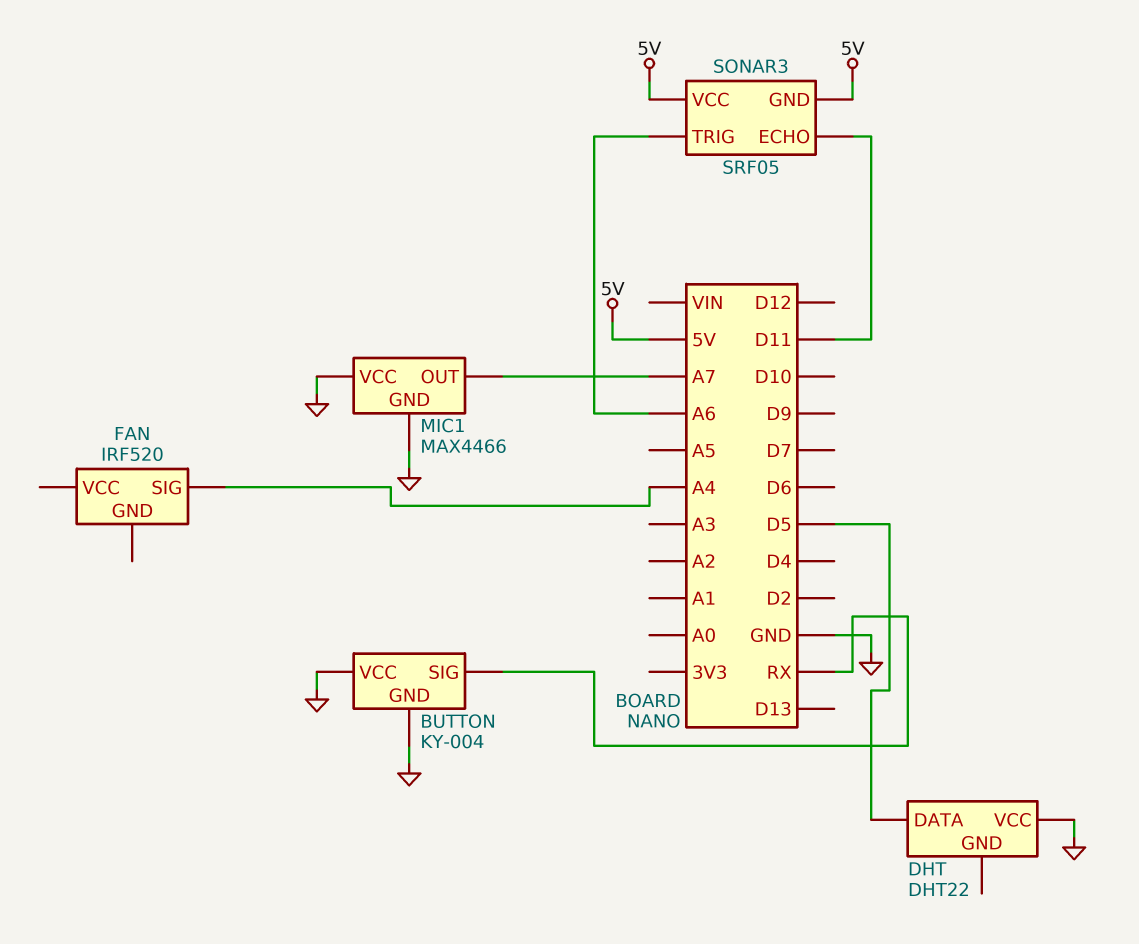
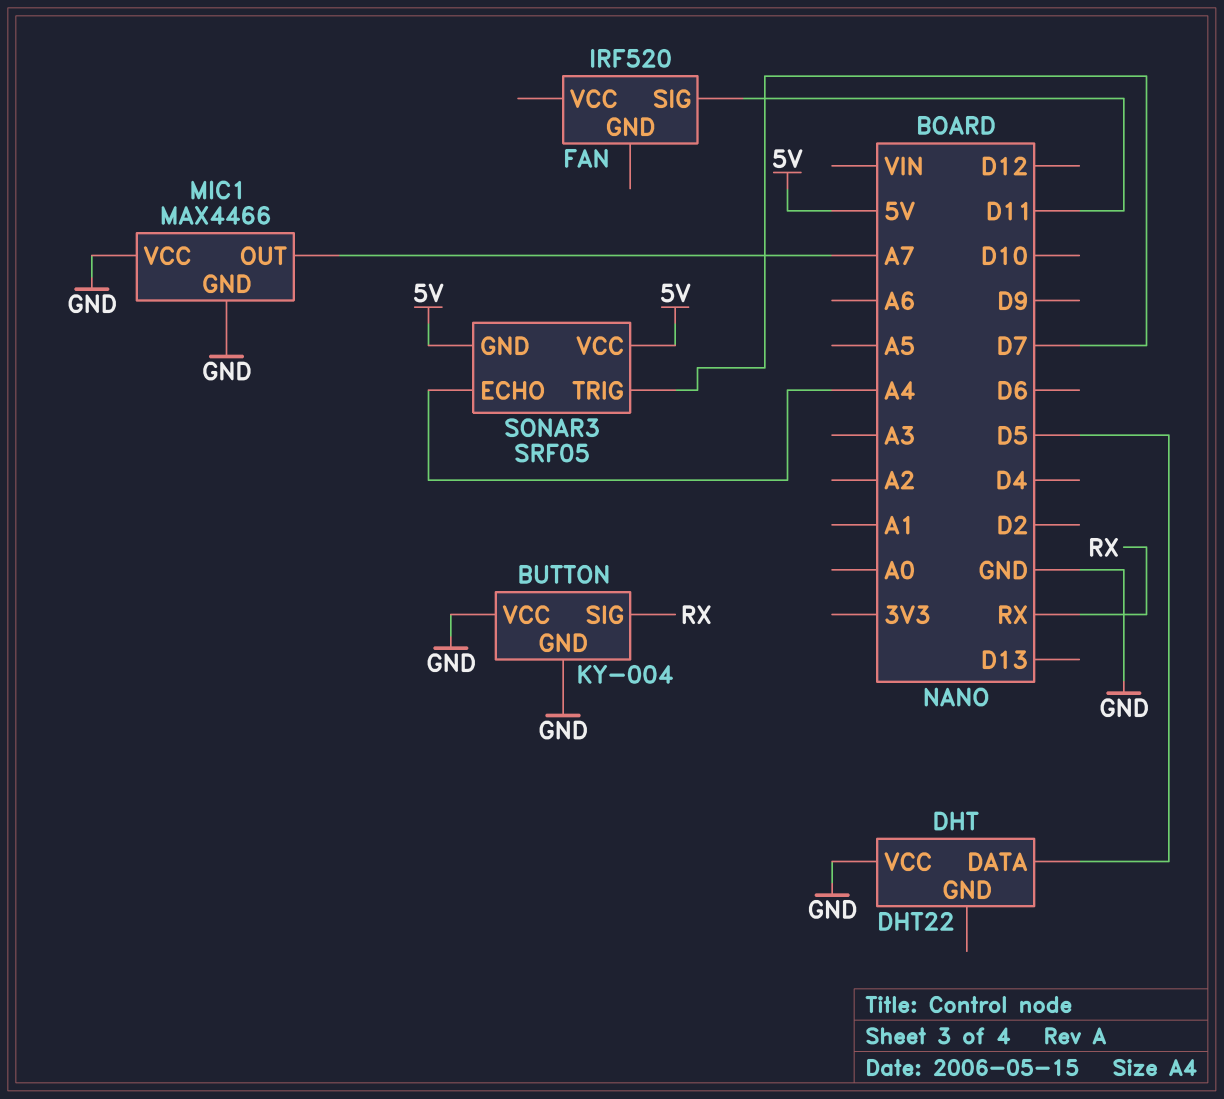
FAN pin SIG: A4 -> D11
SONAR3 pin ECHO: D11 -> A4
SONAR3 pin TRIG: A6 -> D7

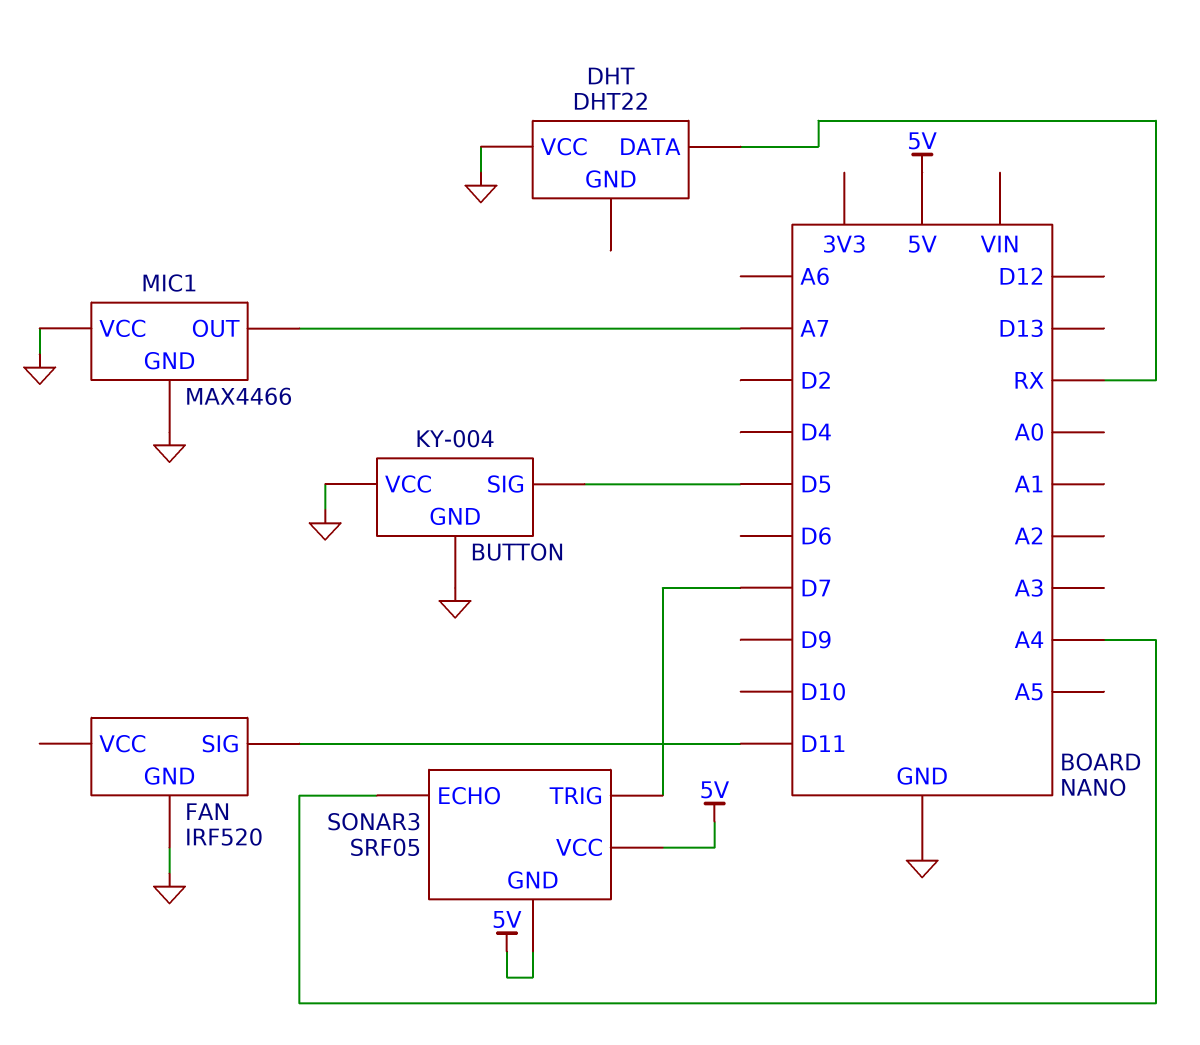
BUTTON pin SIG: RX -> D5
DHT pin DATA: D5 -> RX
FAN pin GND: none -> GND

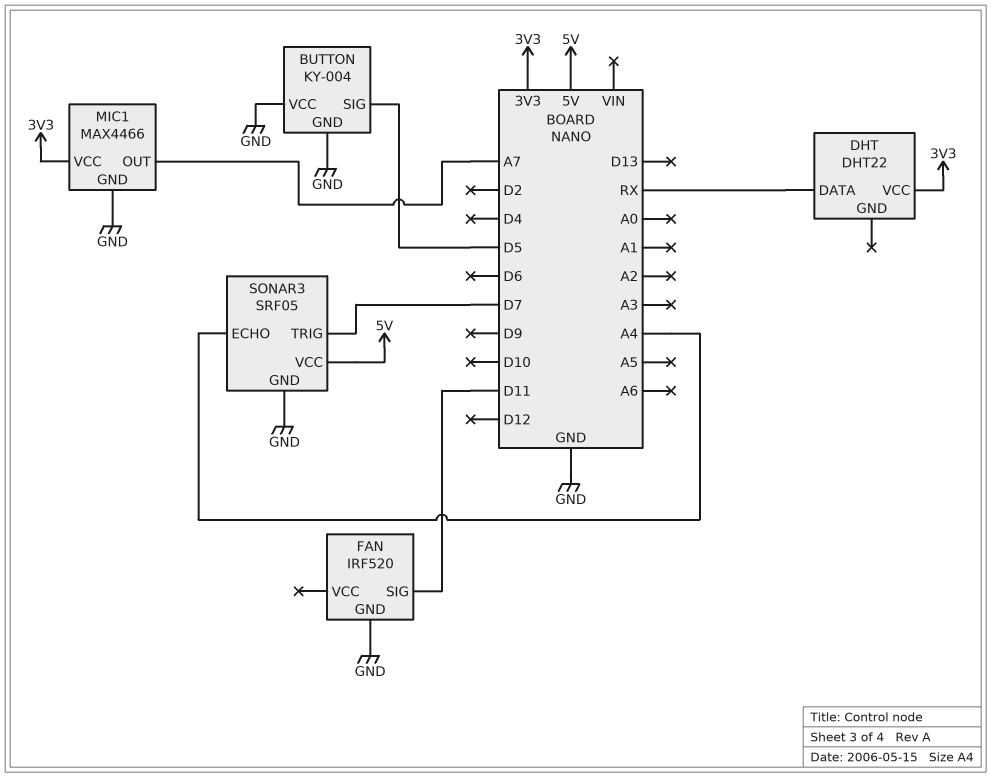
DHT pin VCC: GND -> 3V3
MIC1 pin VCC: GND -> 3V3
SONAR3 pin GND: 5V -> GND

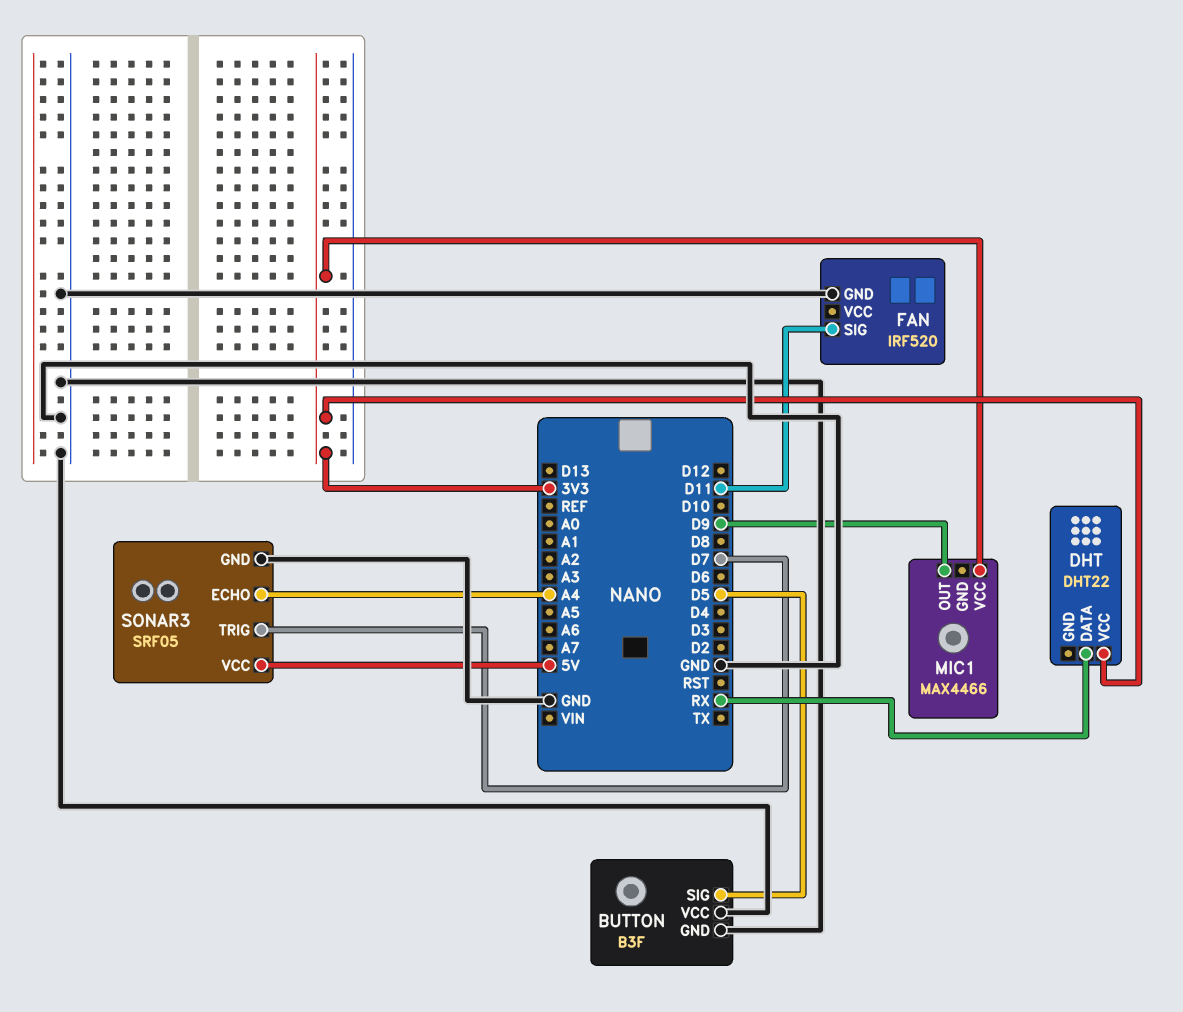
BUTTON: KY-004 -> B3F
MIC1 pin GND: GND -> none
MIC1 pin OUT: A7 -> D9

